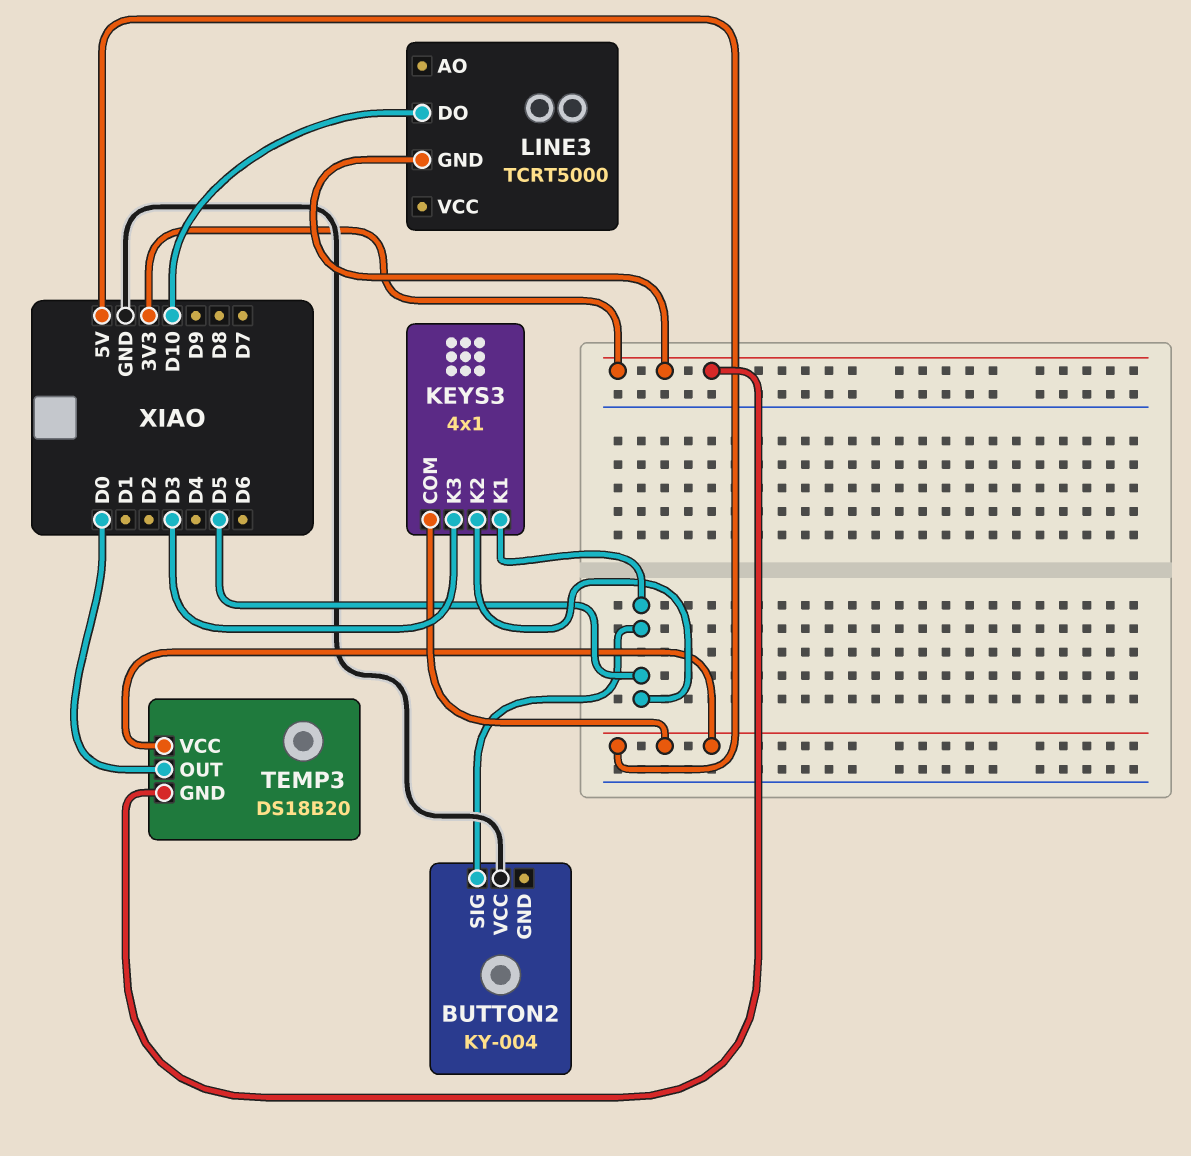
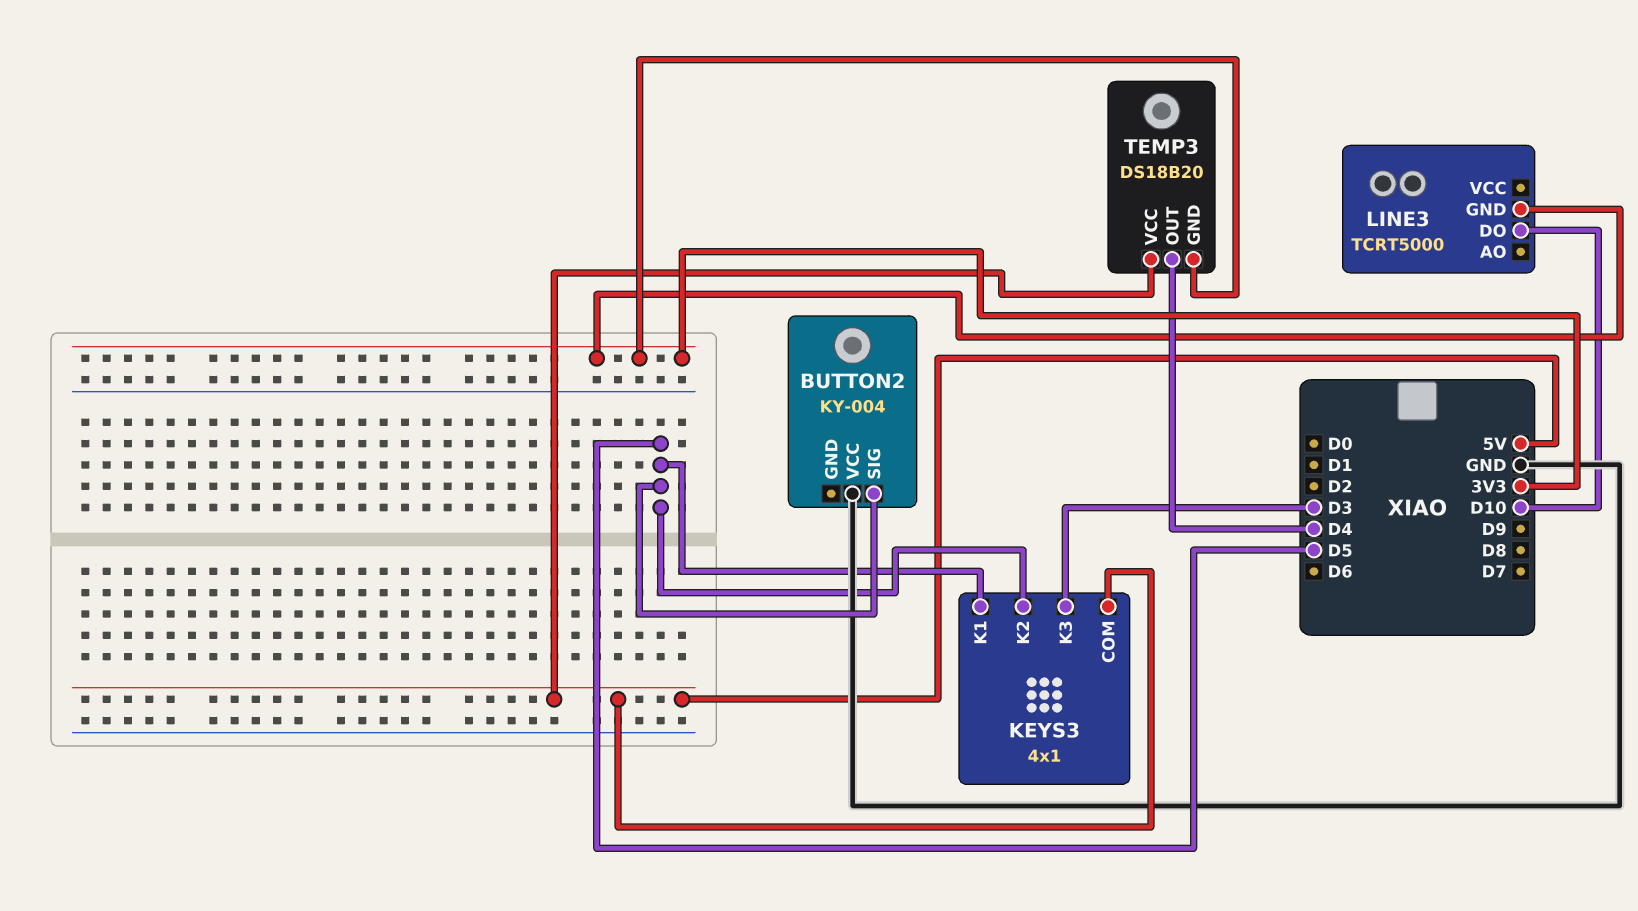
TEMP3 pin OUT: D0 -> D4

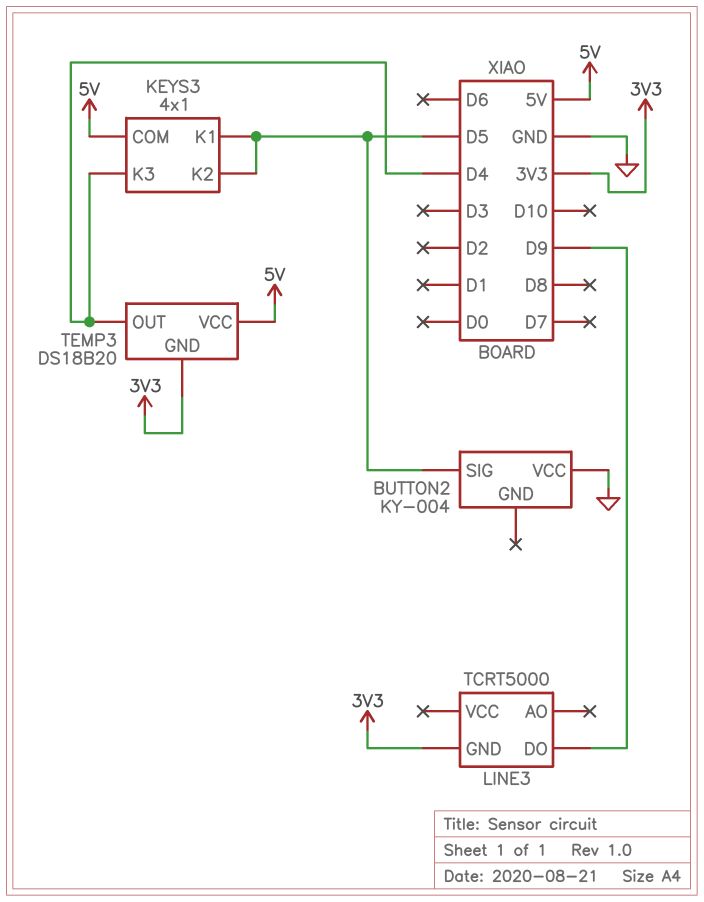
KEYS3 pin K3: D3 -> D4
LINE3 pin DO: D10 -> D9

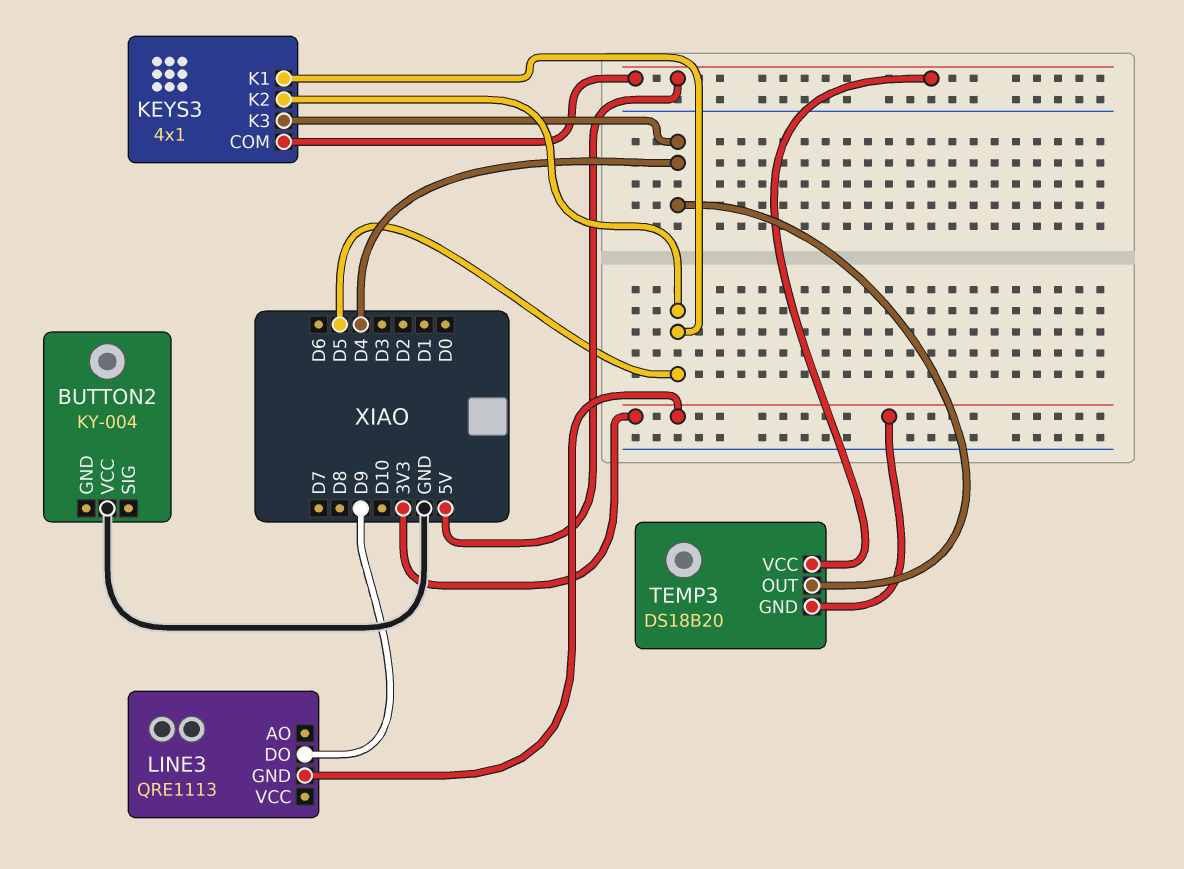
BUTTON2 pin SIG: D5 -> none
LINE3: TCRT5000 -> QRE1113

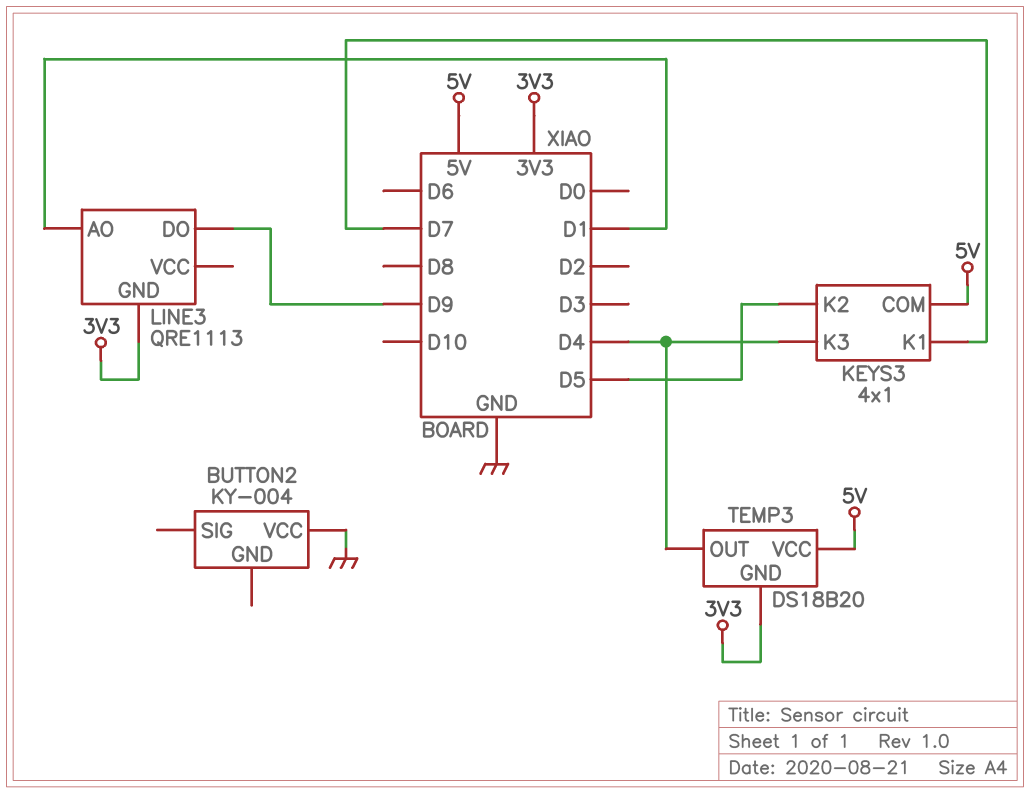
KEYS3 pin K1: D5 -> D7
LINE3 pin AO: none -> D1

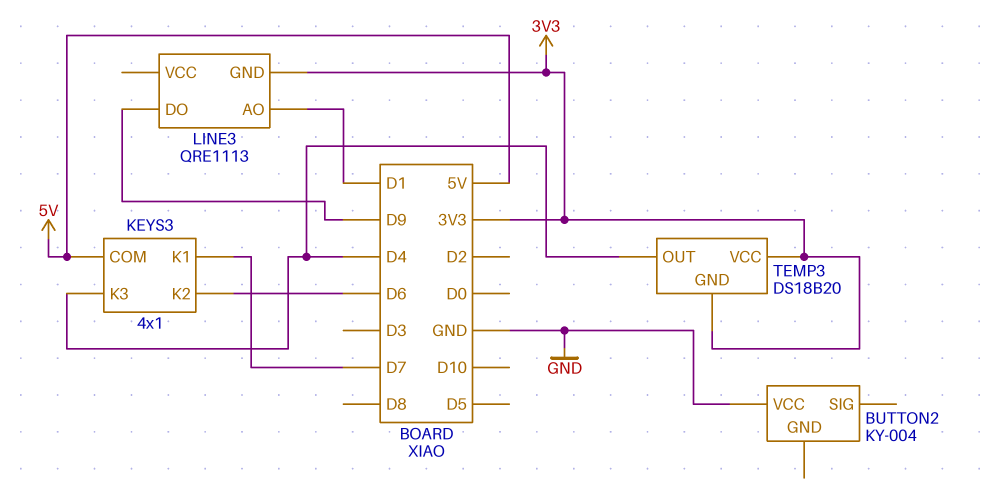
KEYS3 pin K2: D5 -> D6
TEMP3 pin VCC: 5V -> 3V3

